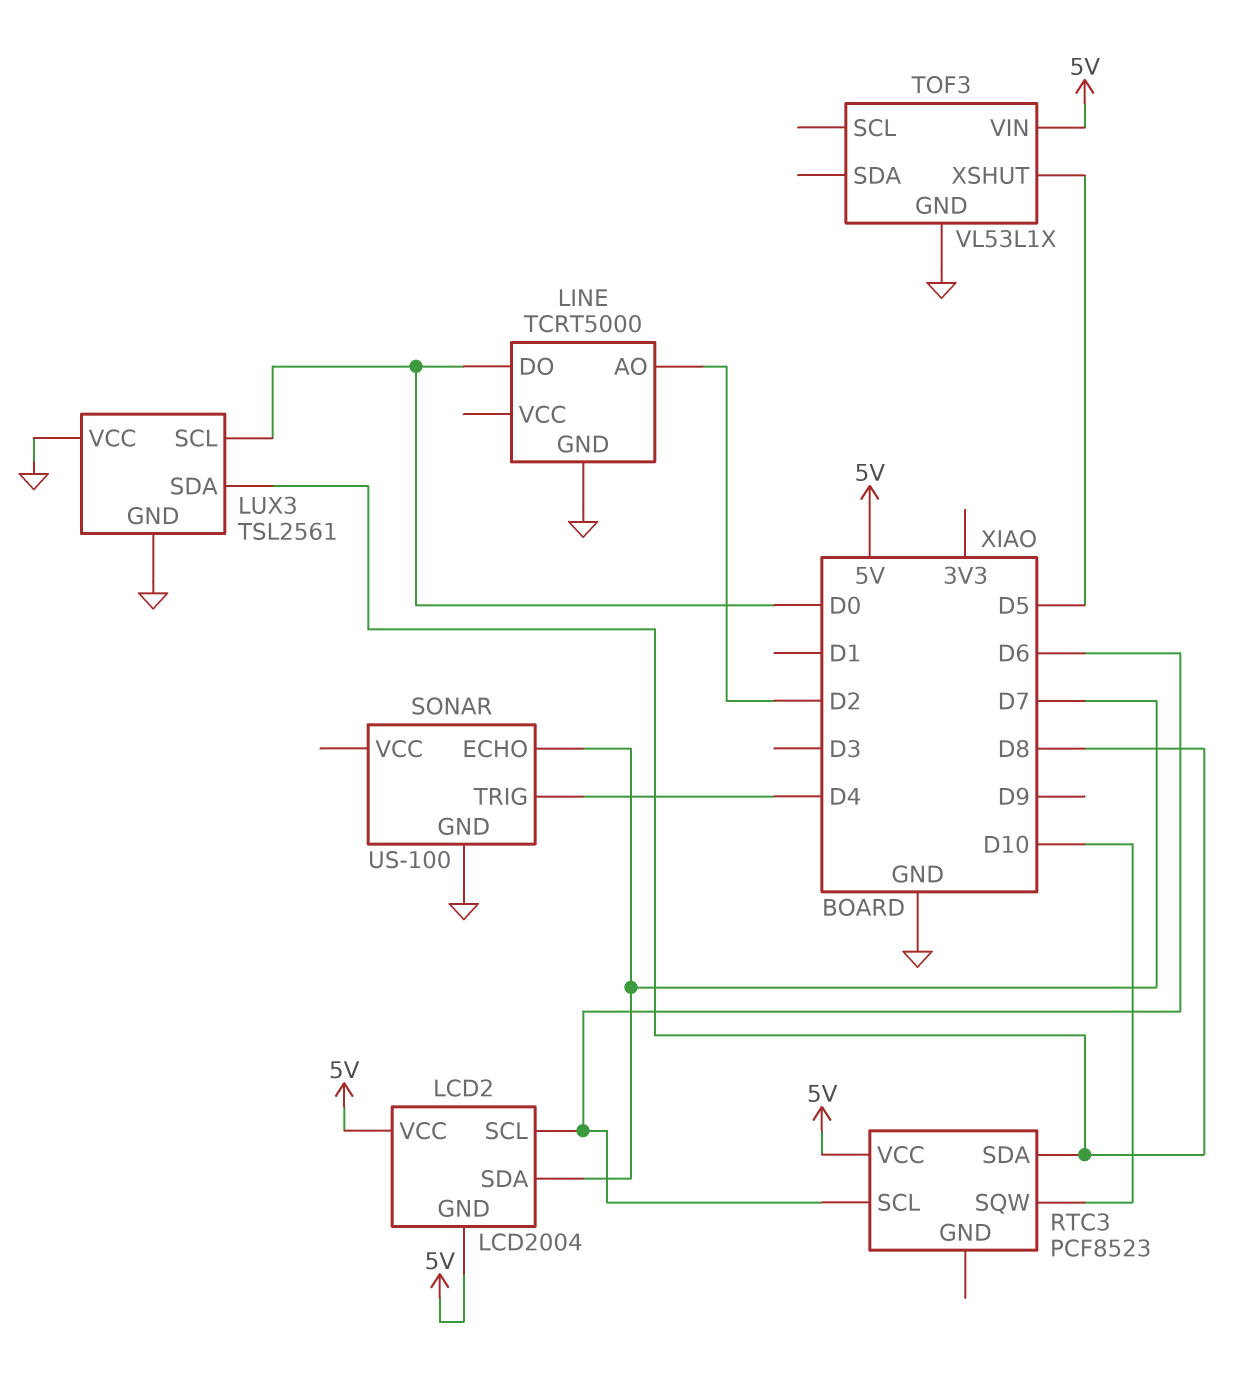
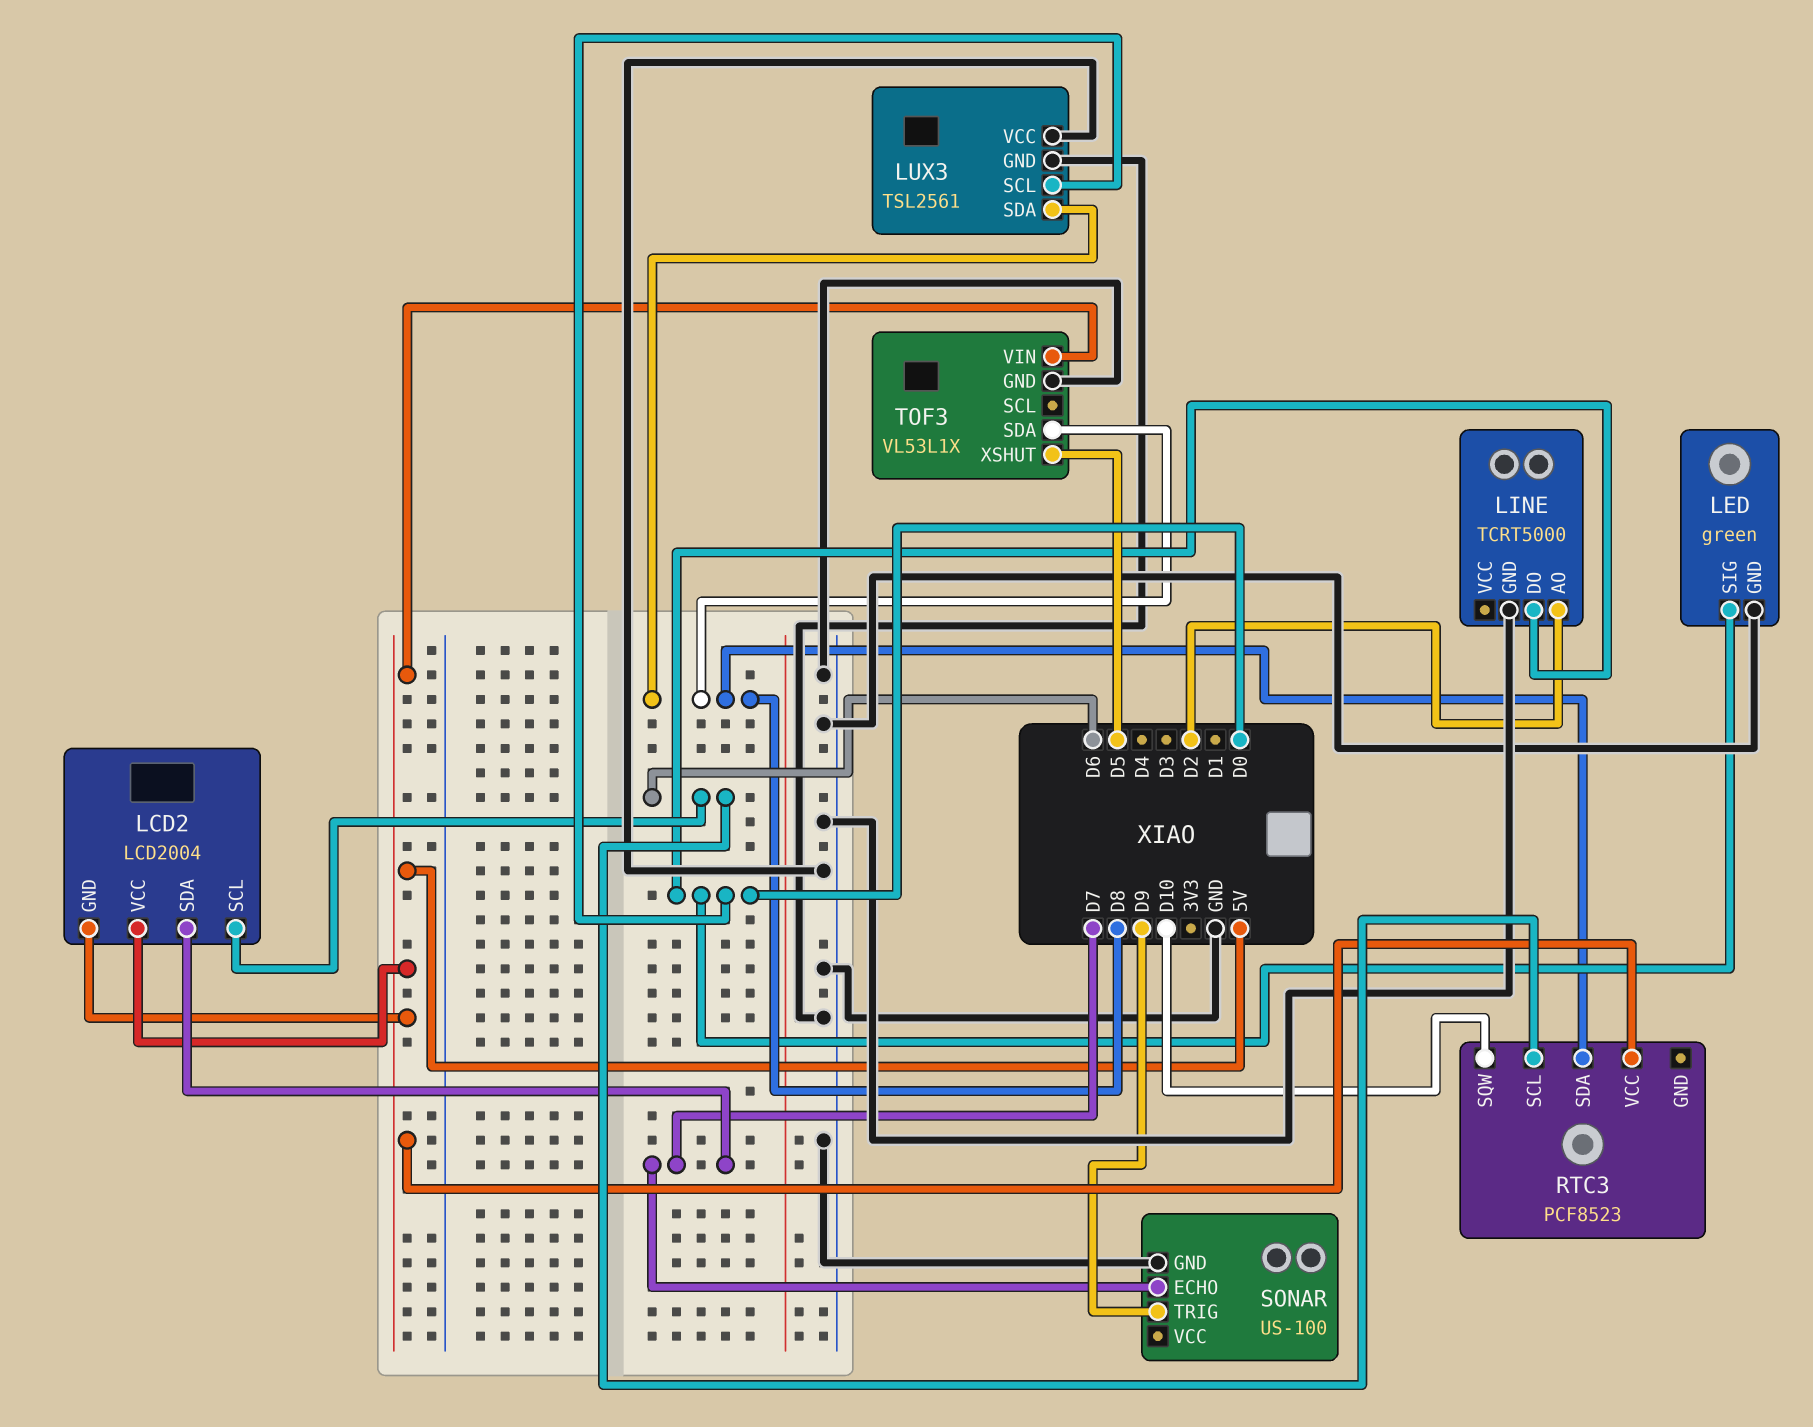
LED: none -> green
LED pin GND: none -> GND
LED pin SIG: none -> D0
SONAR pin TRIG: D4 -> D9
TOF3 pin SDA: none -> D8

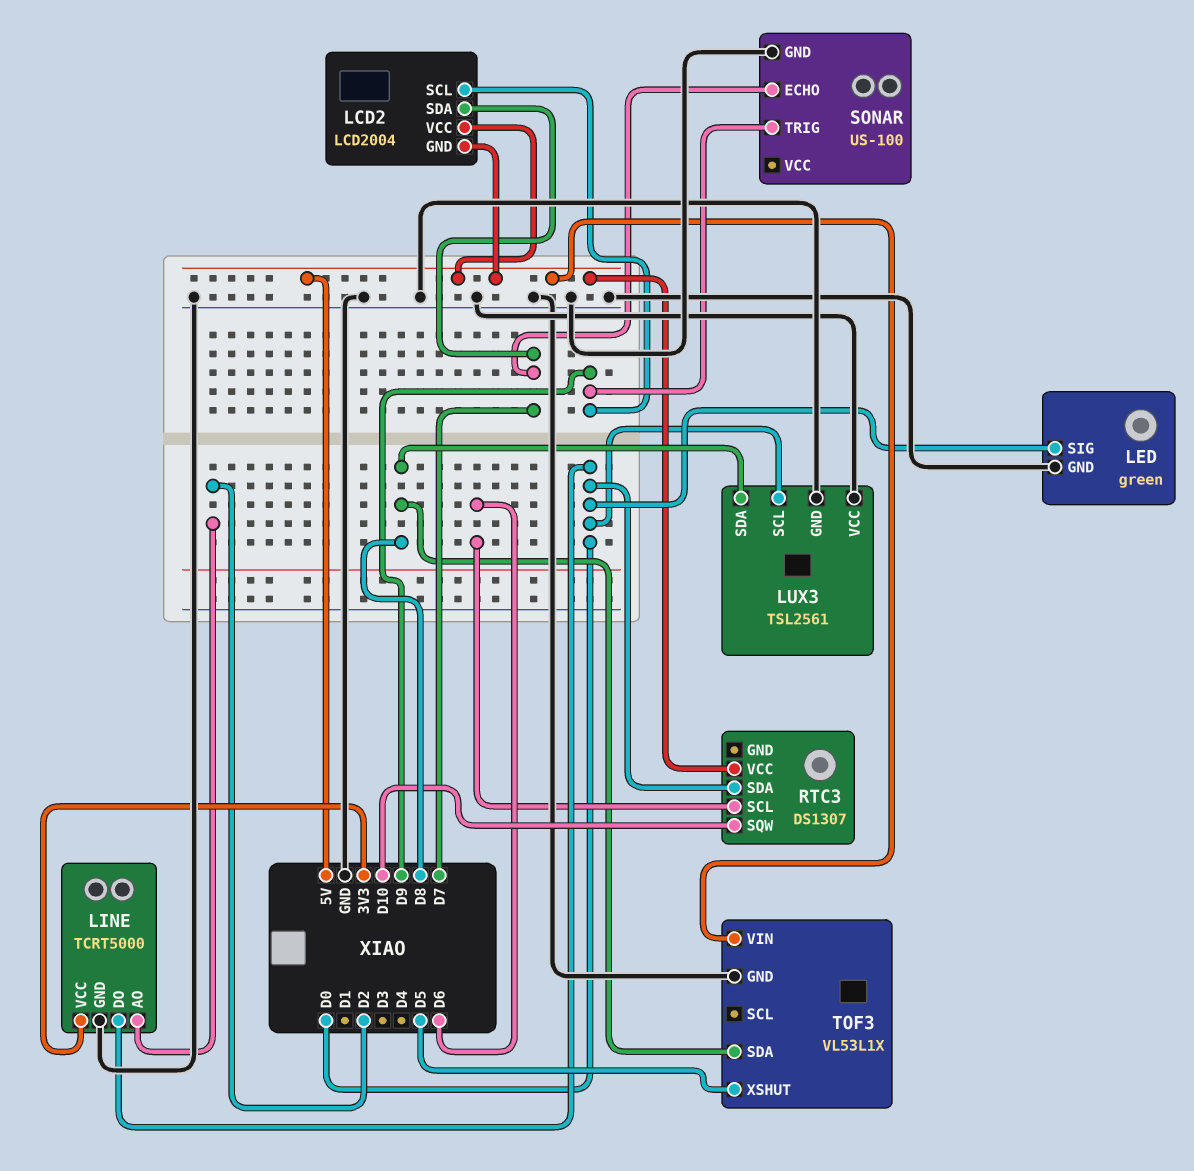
LCD2 pin SCL: D6 -> D9
LINE pin VCC: none -> 3V3
RTC3: PCF8523 -> DS1307
RTC3 pin SDA: D8 -> D0

